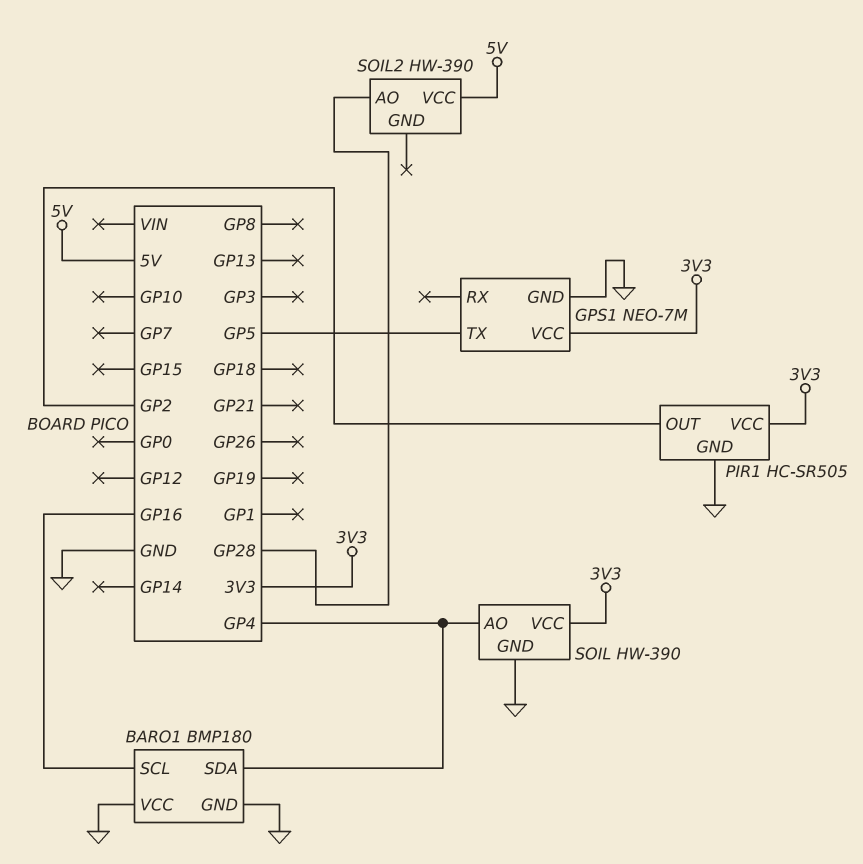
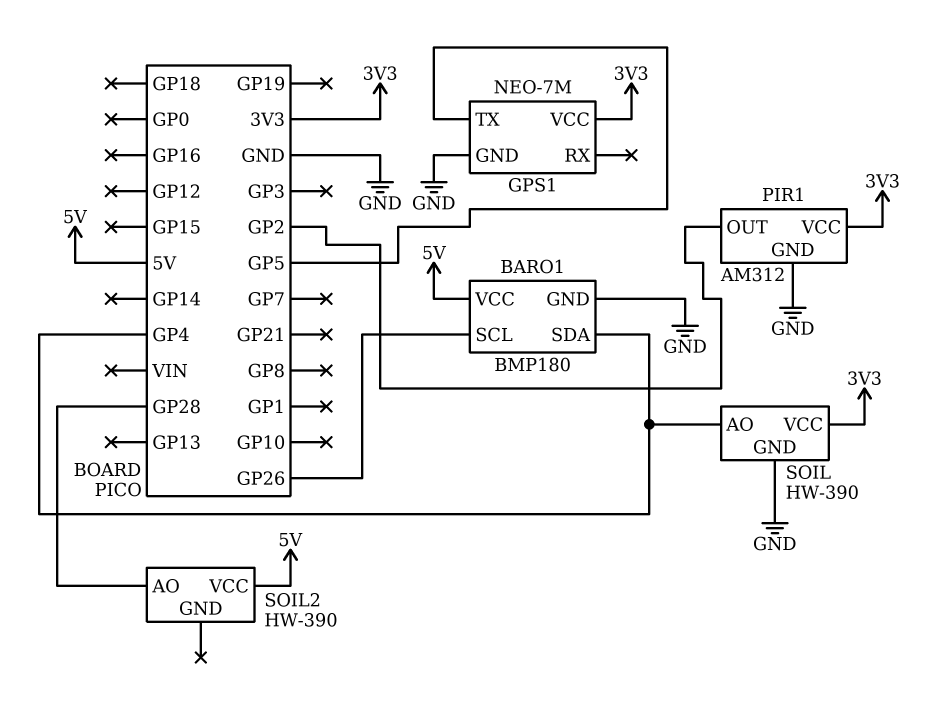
BARO1 pin SCL: GP16 -> GP26
BARO1 pin VCC: GND -> 5V
PIR1: HC-SR505 -> AM312

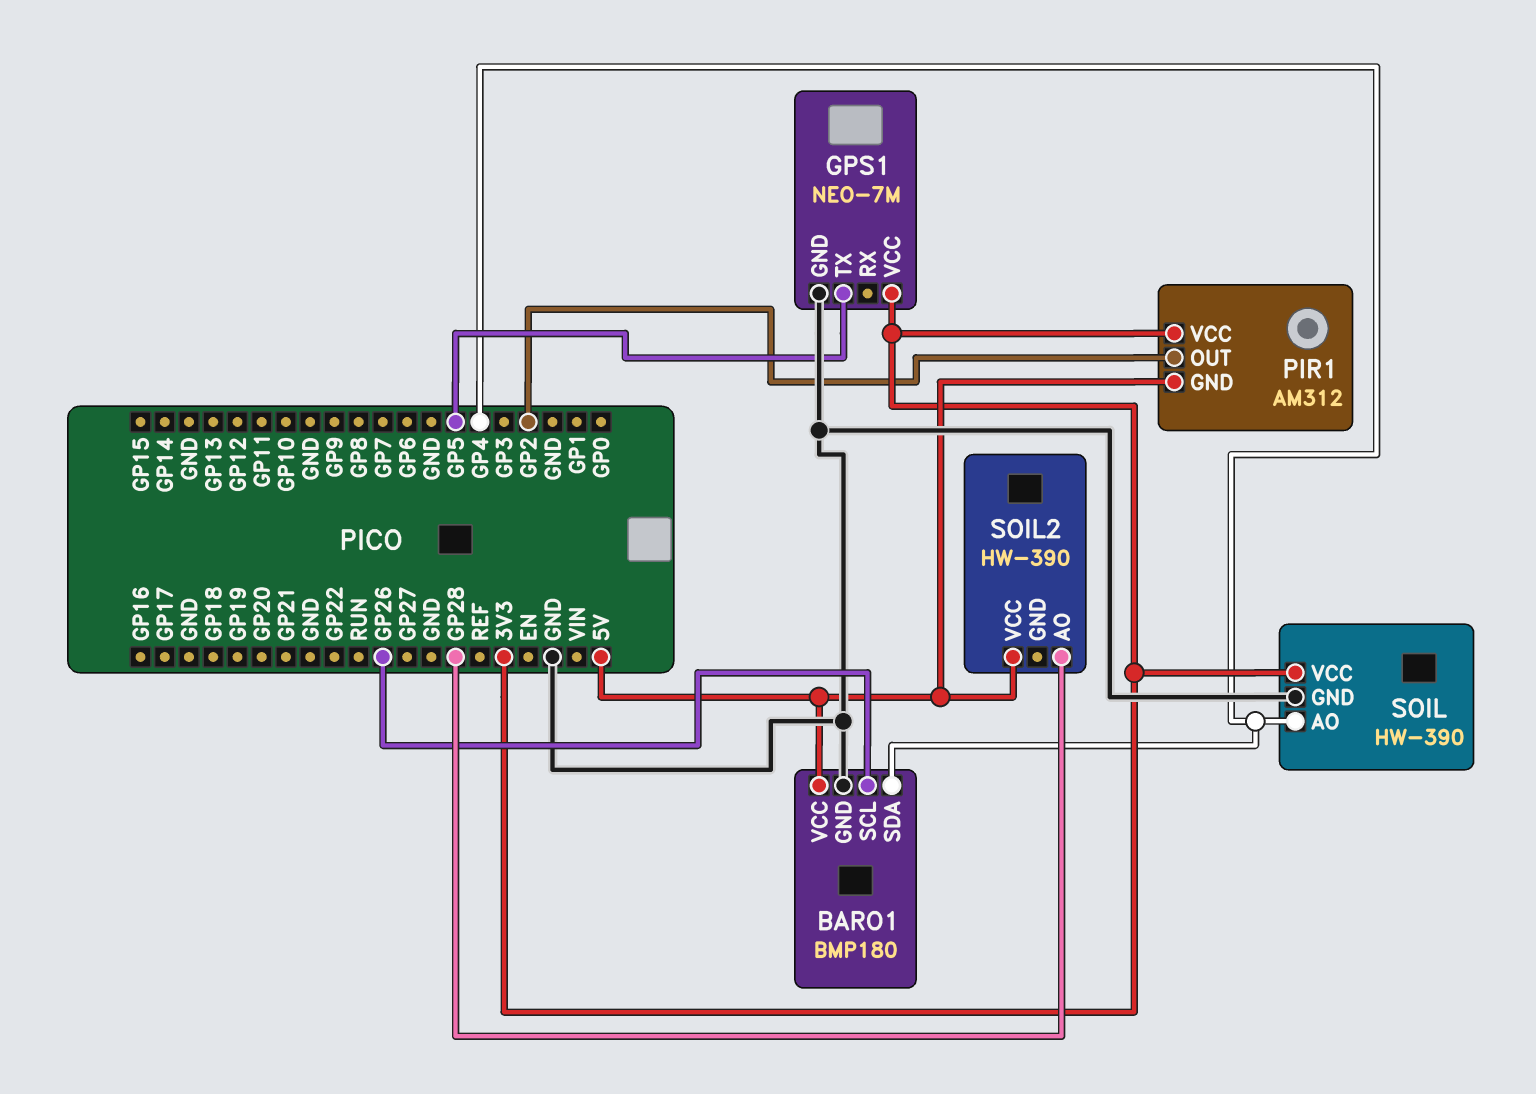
PIR1 pin GND: GND -> 5V

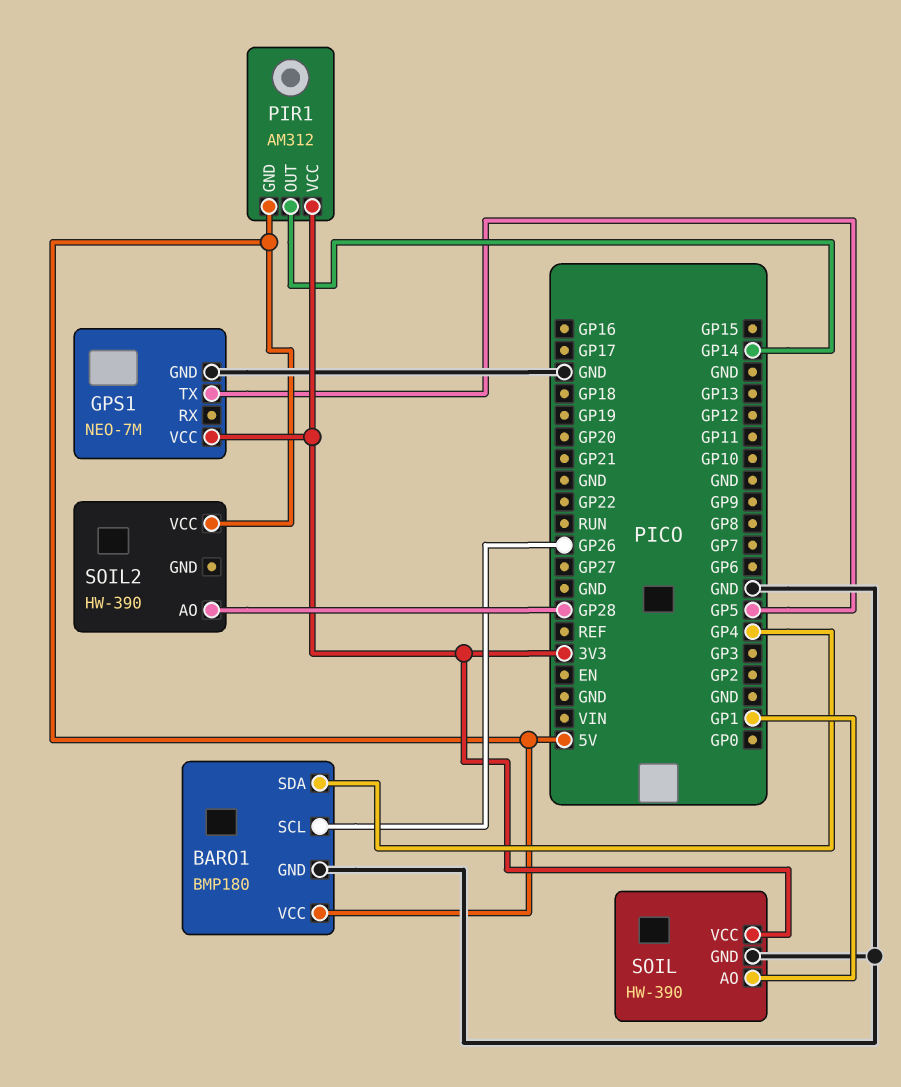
PIR1 pin OUT: GP2 -> GP14
SOIL pin AO: GP4 -> GP1

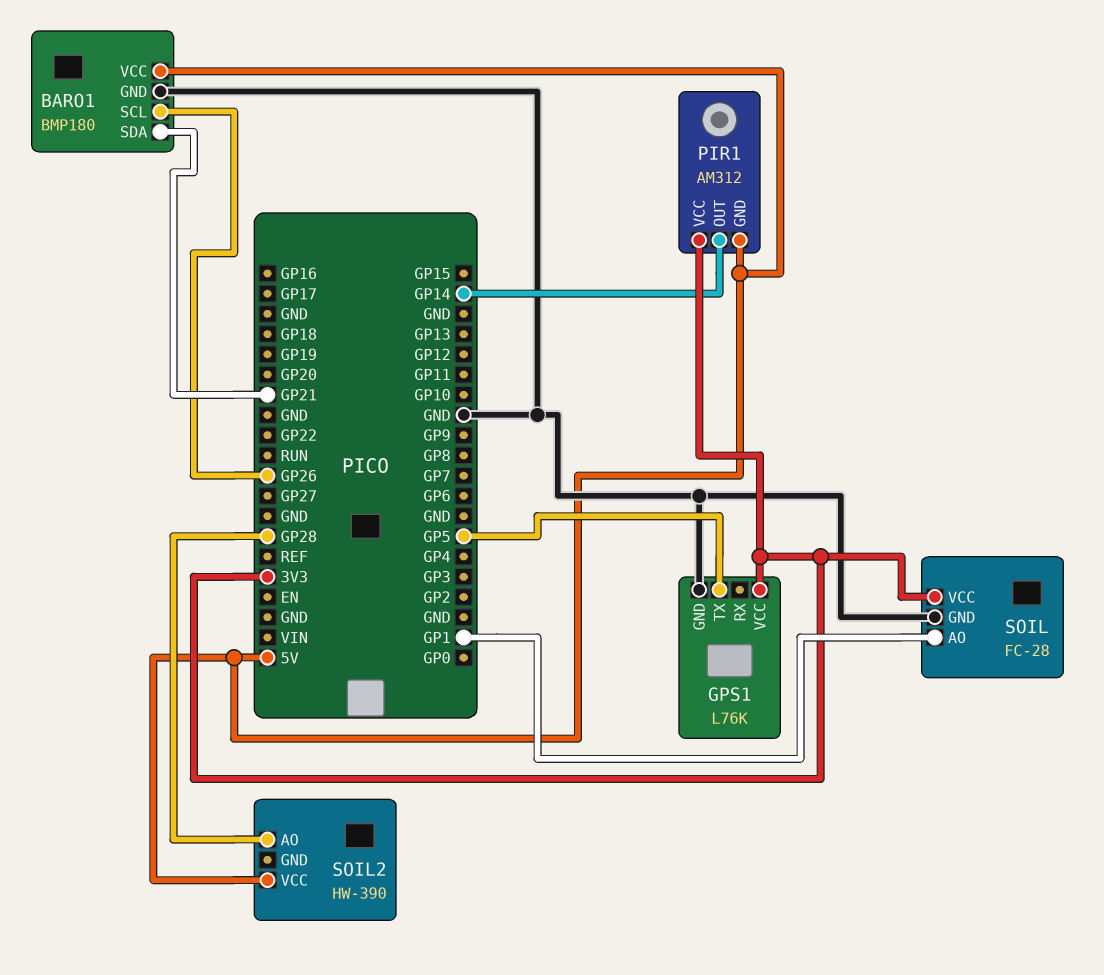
BARO1 pin SDA: GP4 -> GP21
GPS1: NEO-7M -> L76K
SOIL: HW-390 -> FC-28

